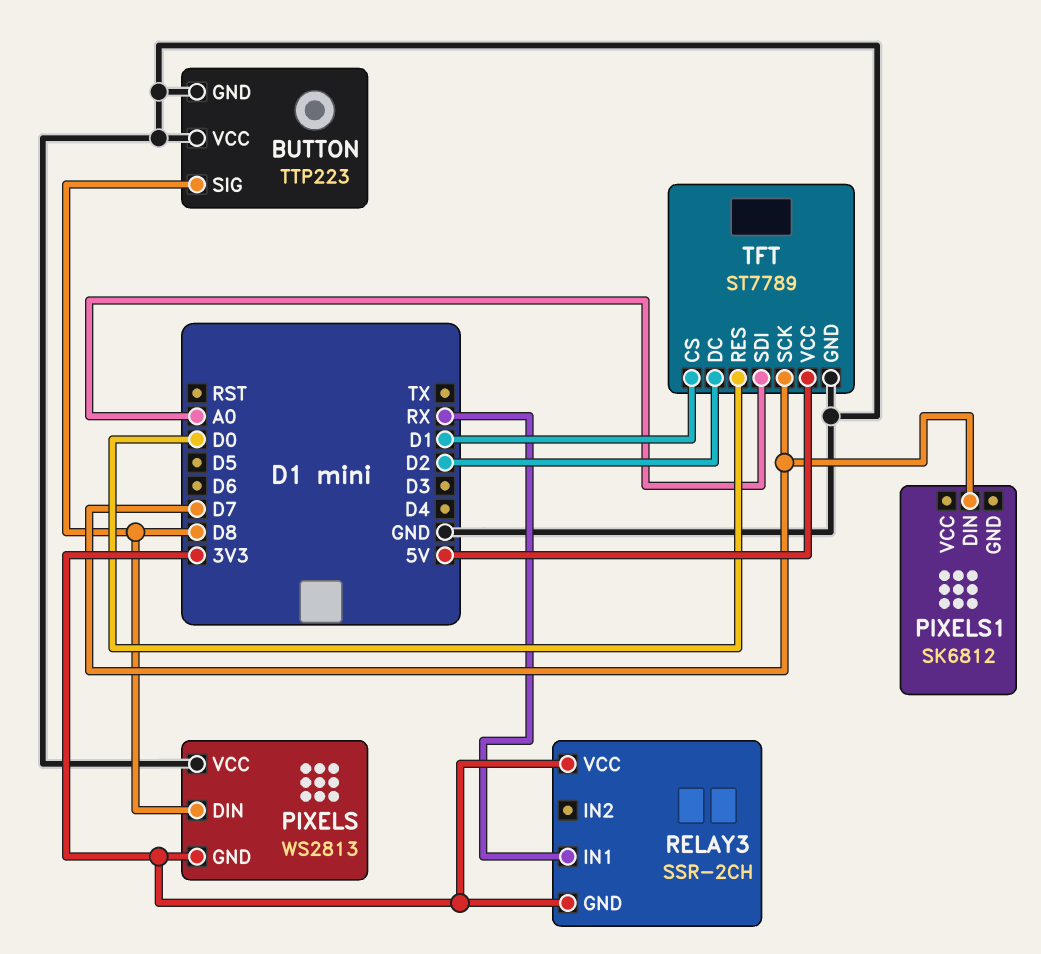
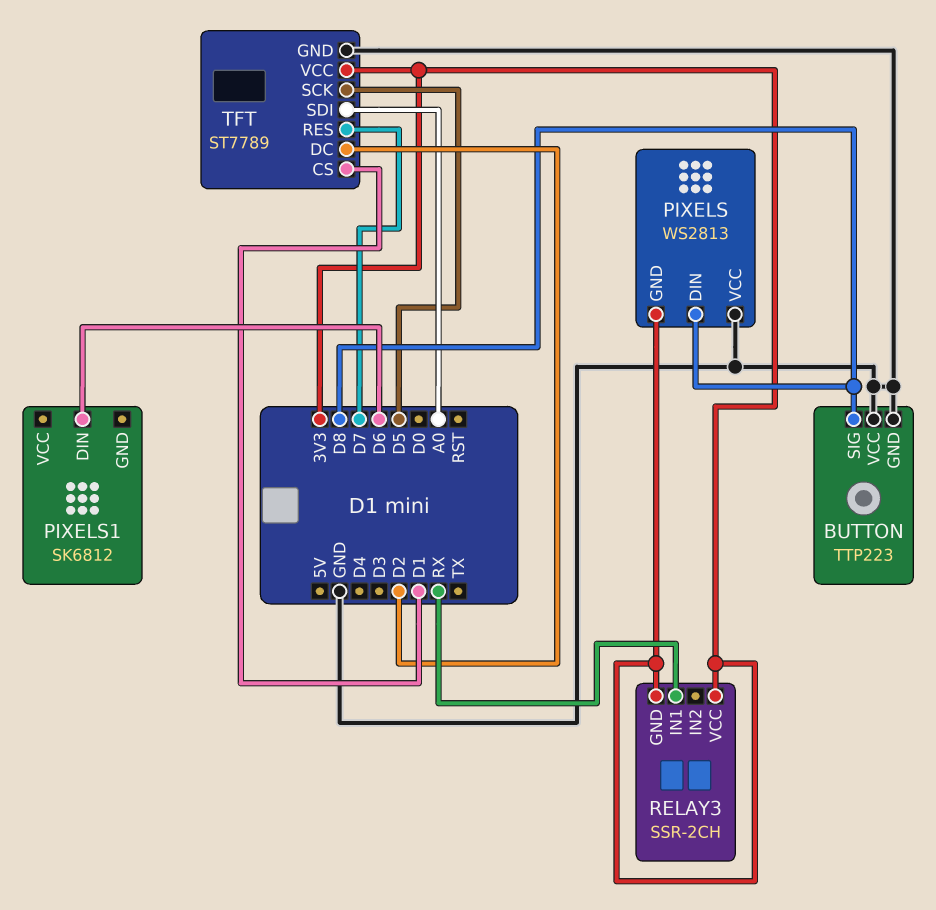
PIXELS1 pin DIN: D7 -> D6
TFT pin RES: D0 -> D7
TFT pin SCK: D7 -> D5
TFT pin VCC: 5V -> 3V3

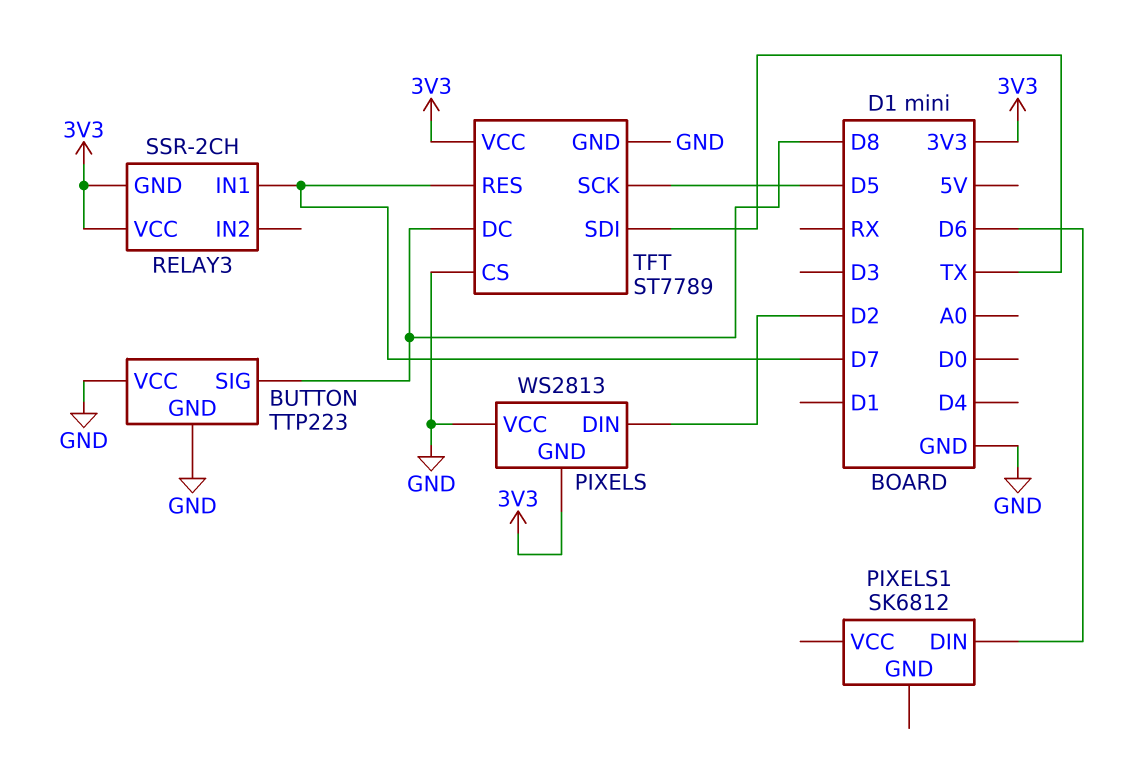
PIXELS pin DIN: D8 -> D2
RELAY3 pin IN1: RX -> D7
TFT pin CS: D1 -> GND
TFT pin DC: D2 -> D8
TFT pin SDI: A0 -> TX

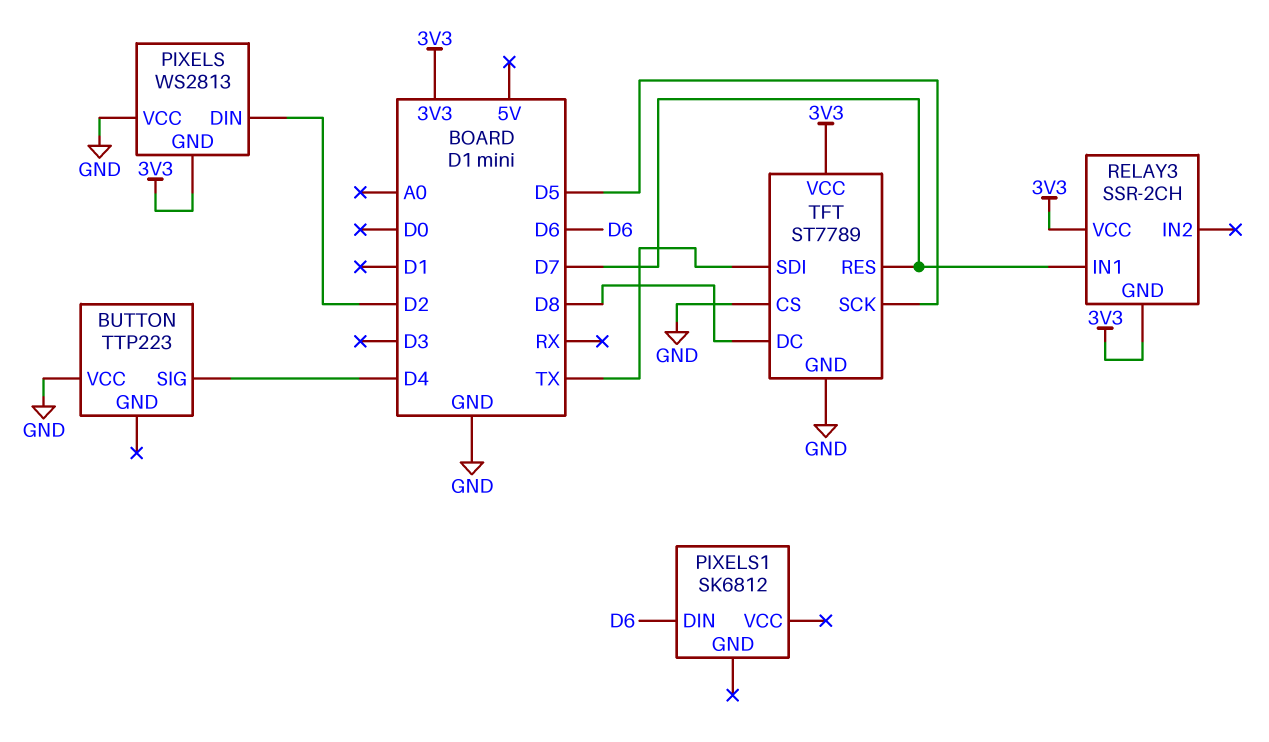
BUTTON pin GND: GND -> none
BUTTON pin SIG: D8 -> D4

